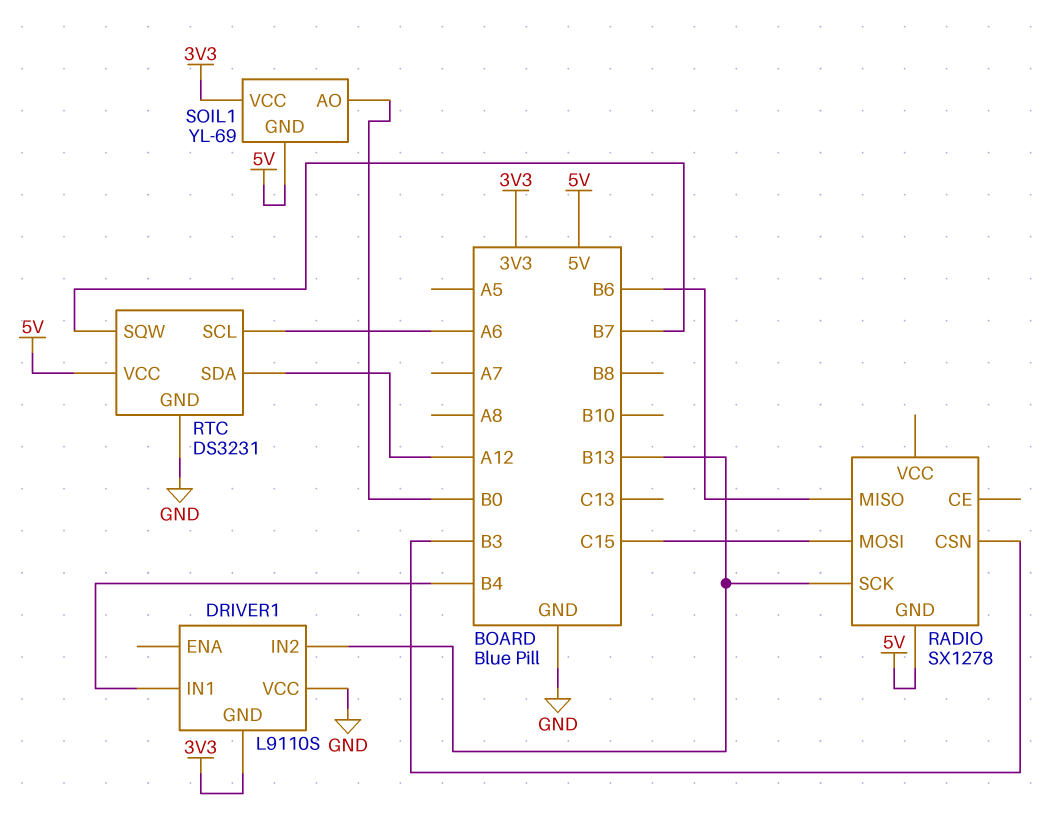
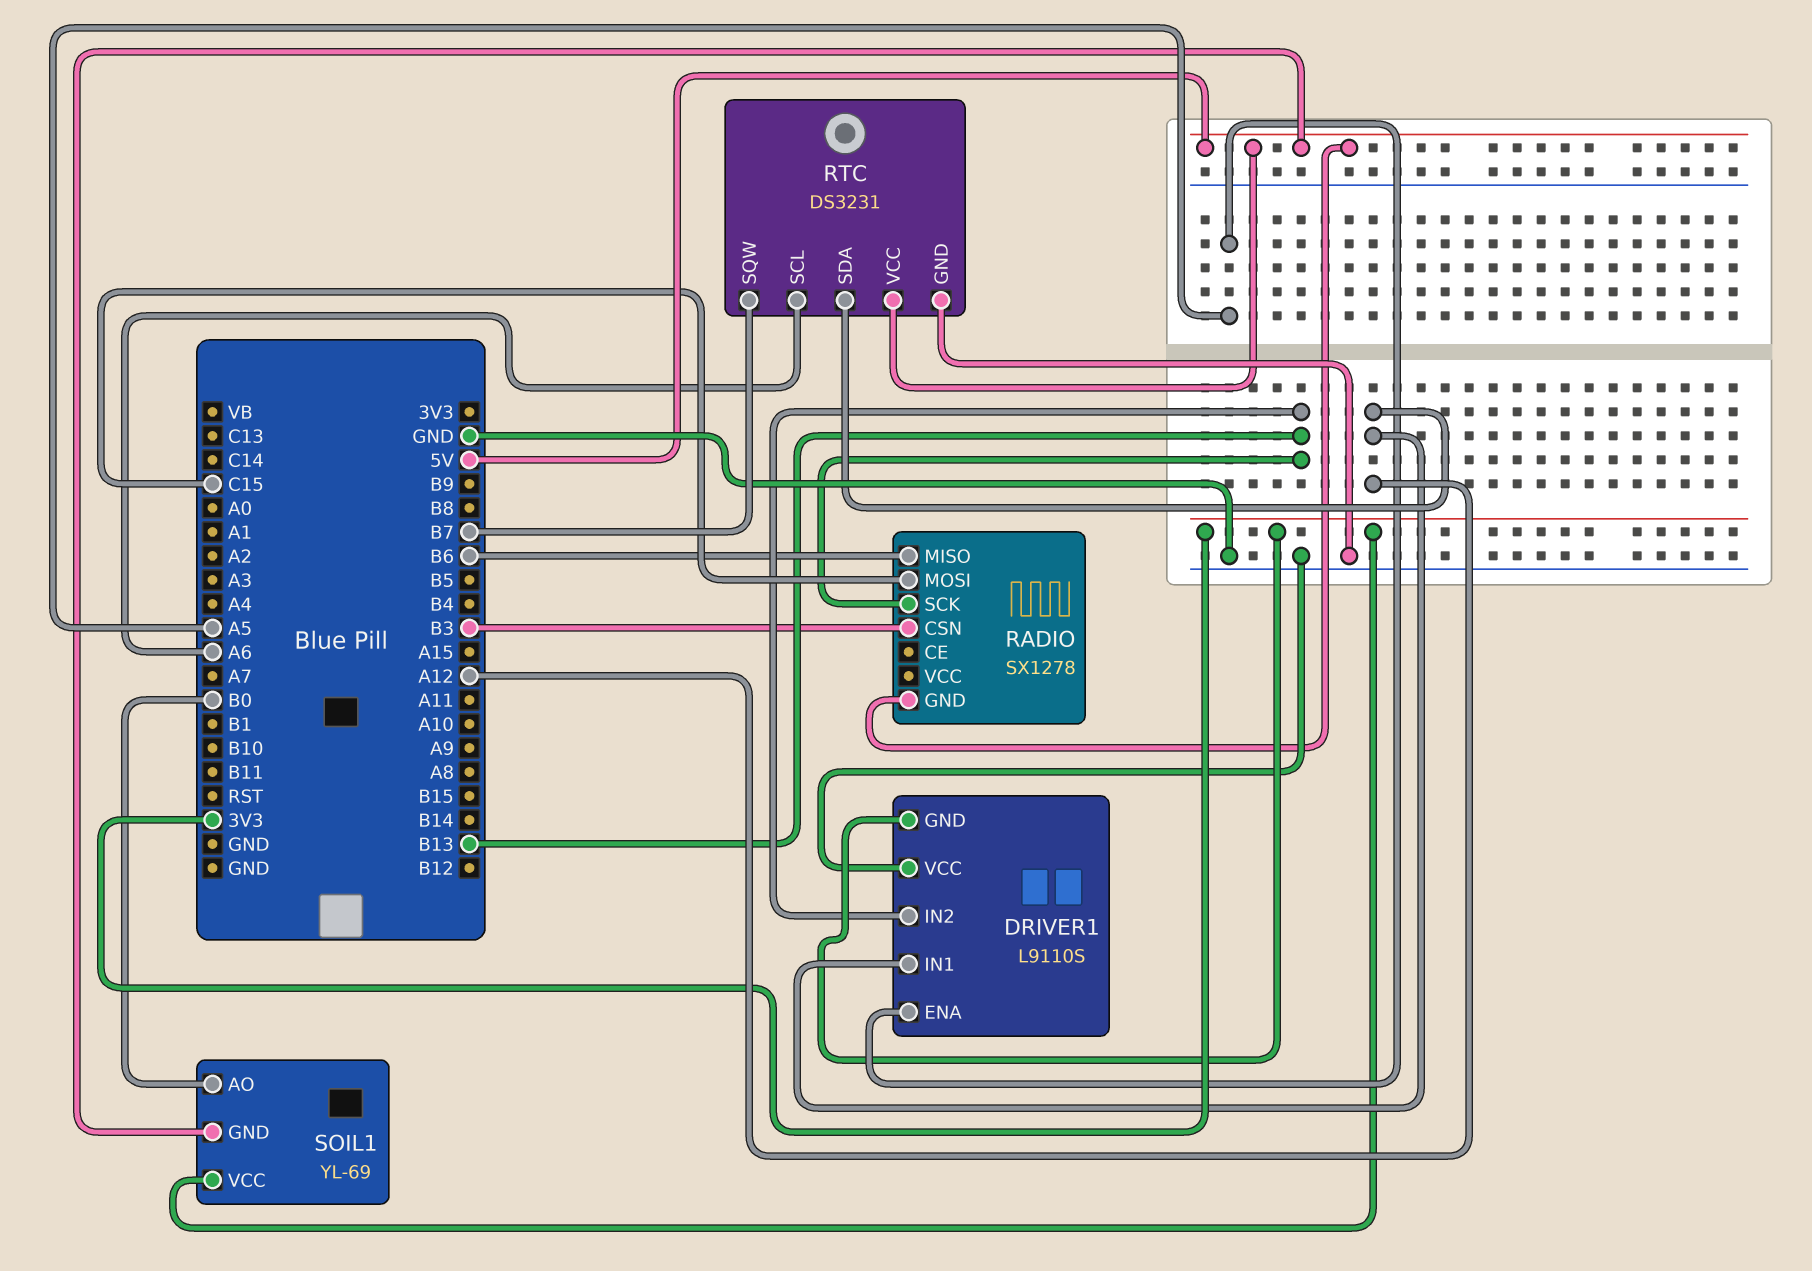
DRIVER1 pin ENA: none -> A5
DRIVER1 pin IN1: B4 -> A12

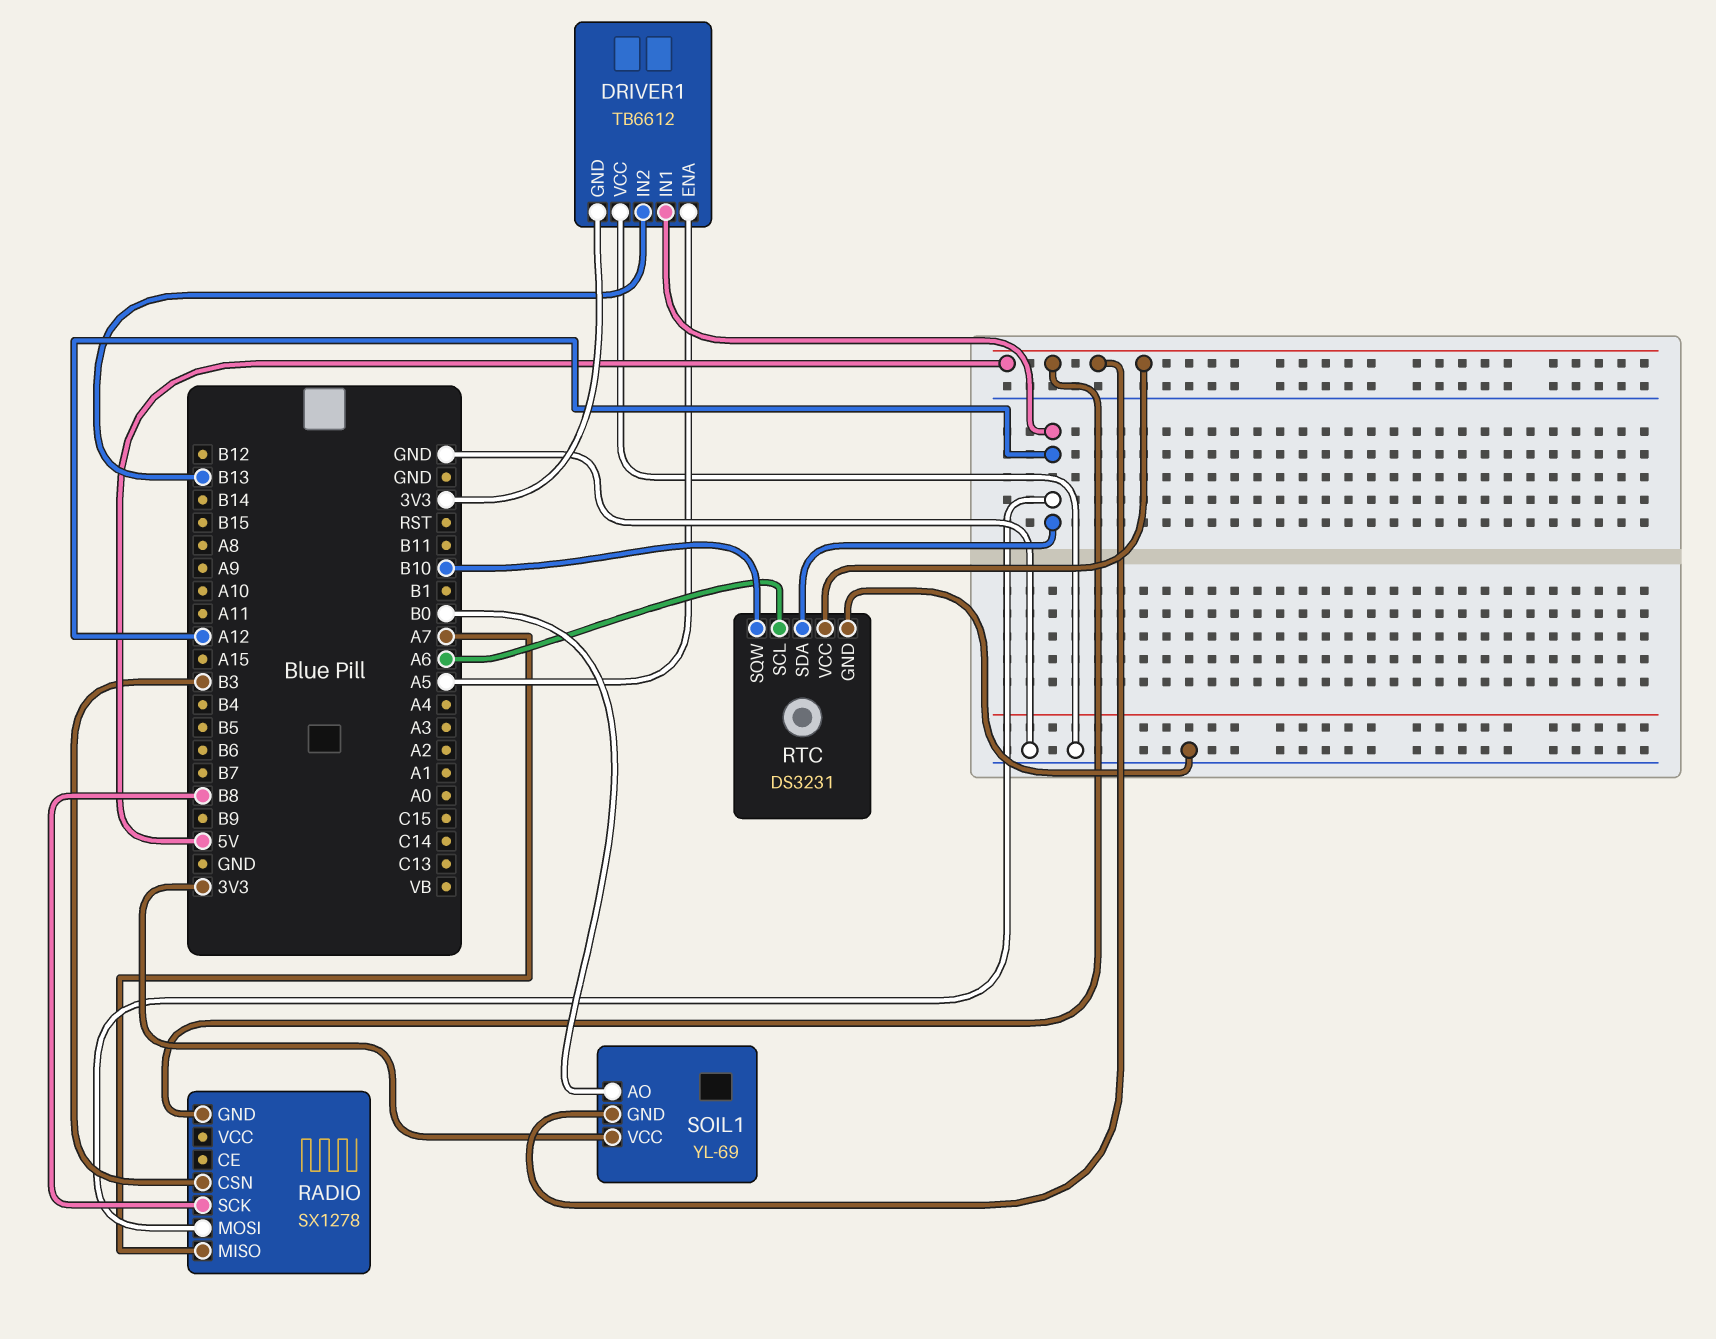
DRIVER1: L9110S -> TB6612
RADIO pin MISO: B6 -> A7
RADIO pin MOSI: C15 -> A12
RADIO pin SCK: B13 -> B8
RTC pin SQW: B7 -> B10

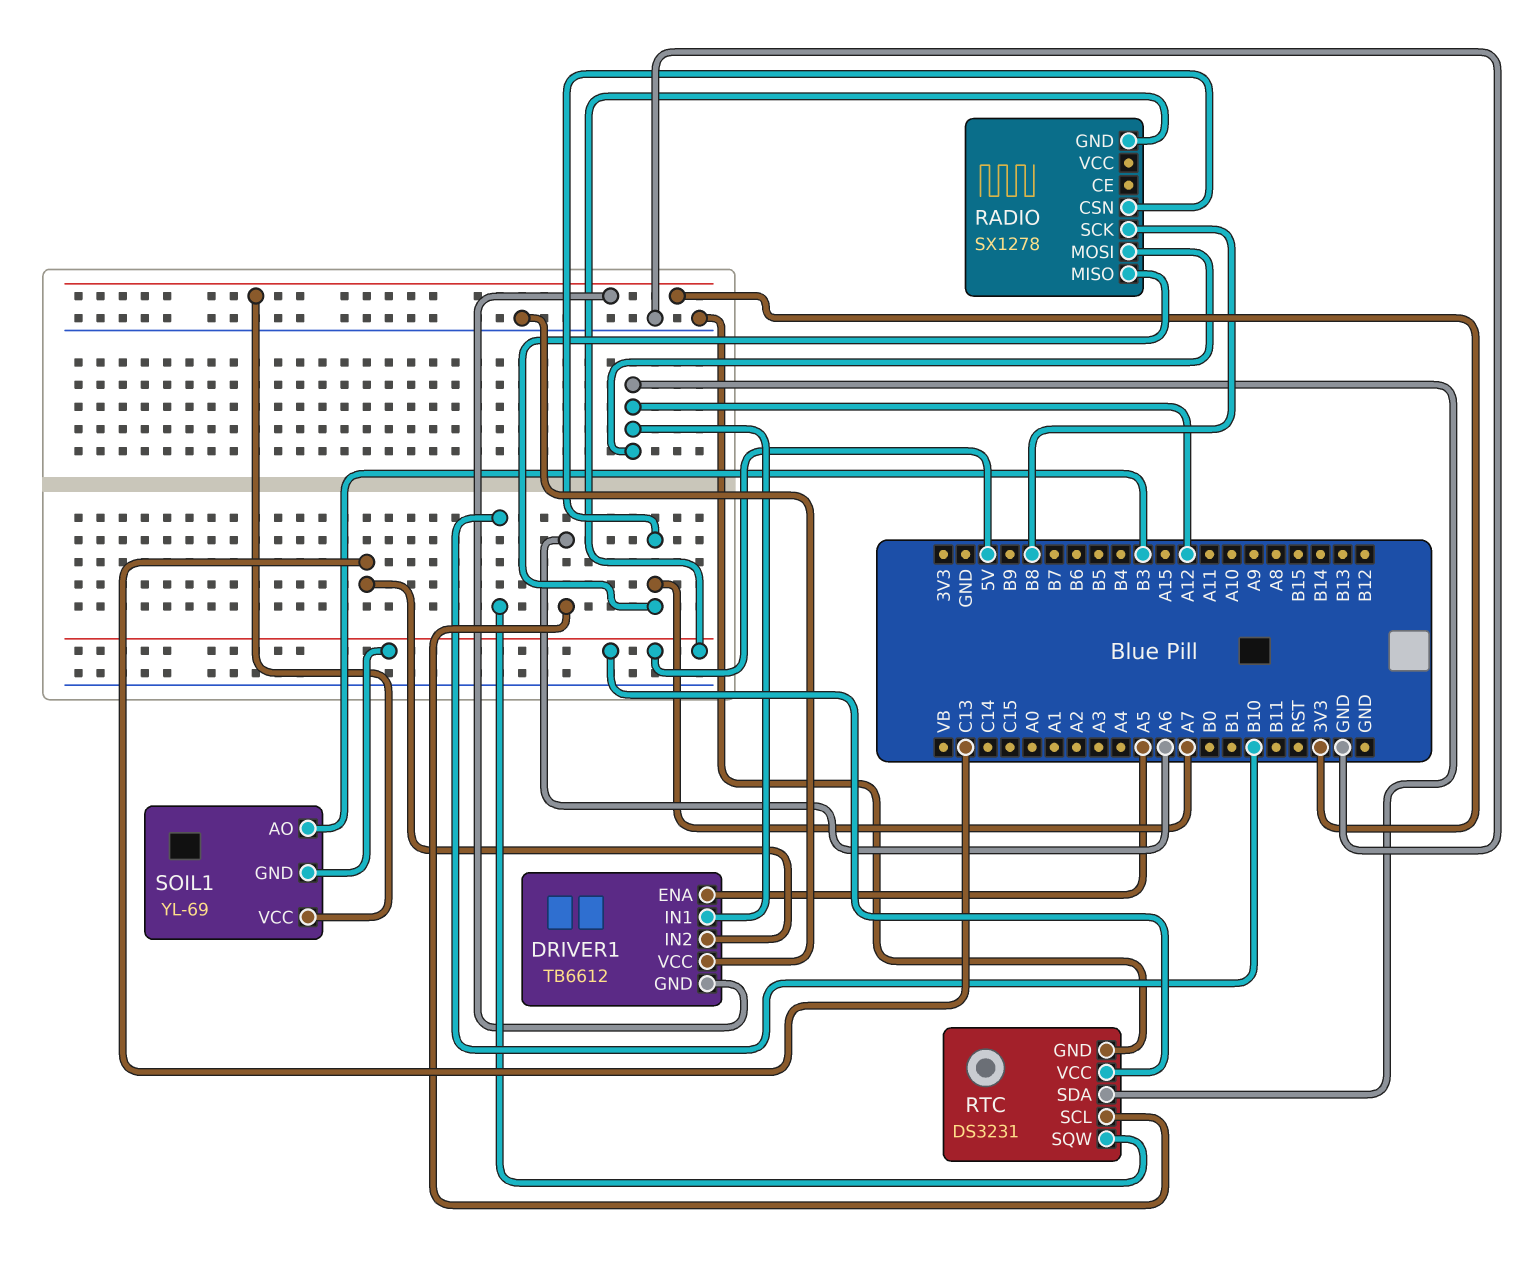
DRIVER1 pin IN2: B13 -> C13
RADIO pin CSN: B3 -> A7
SOIL1 pin AO: B0 -> B3

